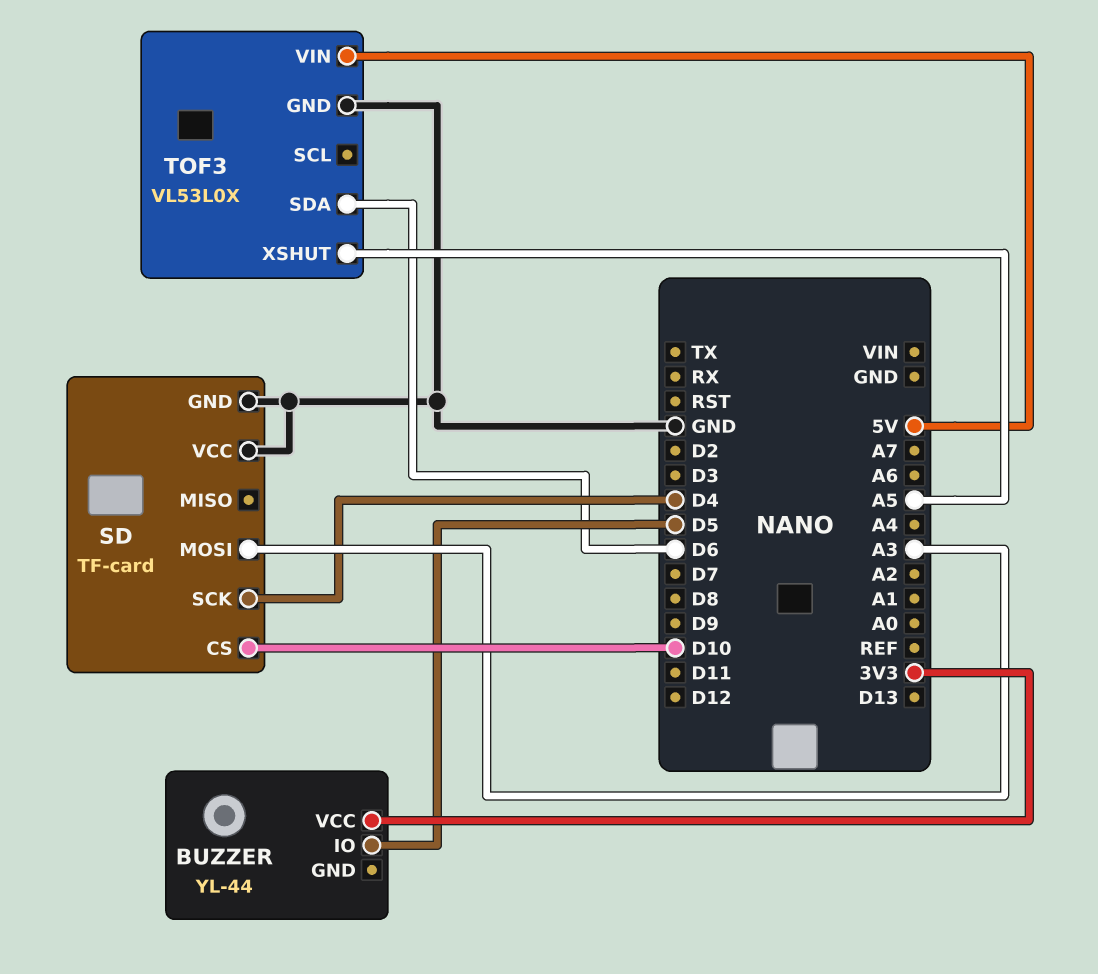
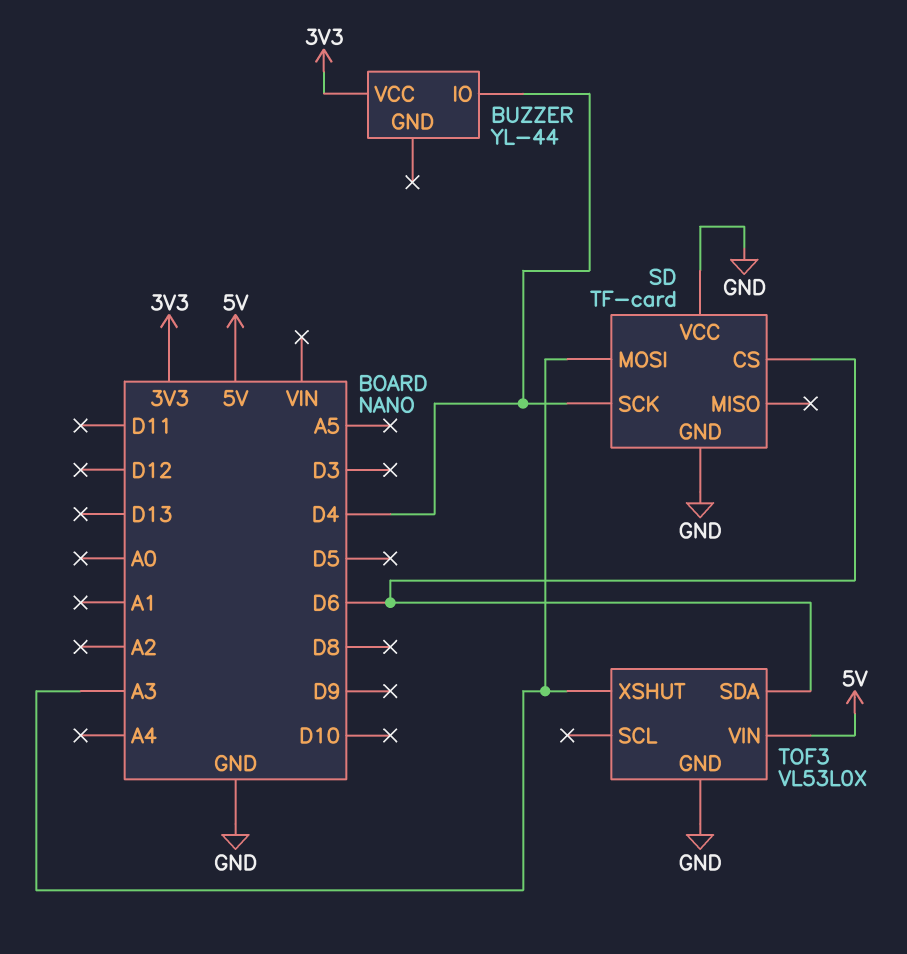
BUZZER pin IO: D5 -> D4
SD pin CS: D10 -> D6
TOF3 pin XSHUT: A5 -> A3

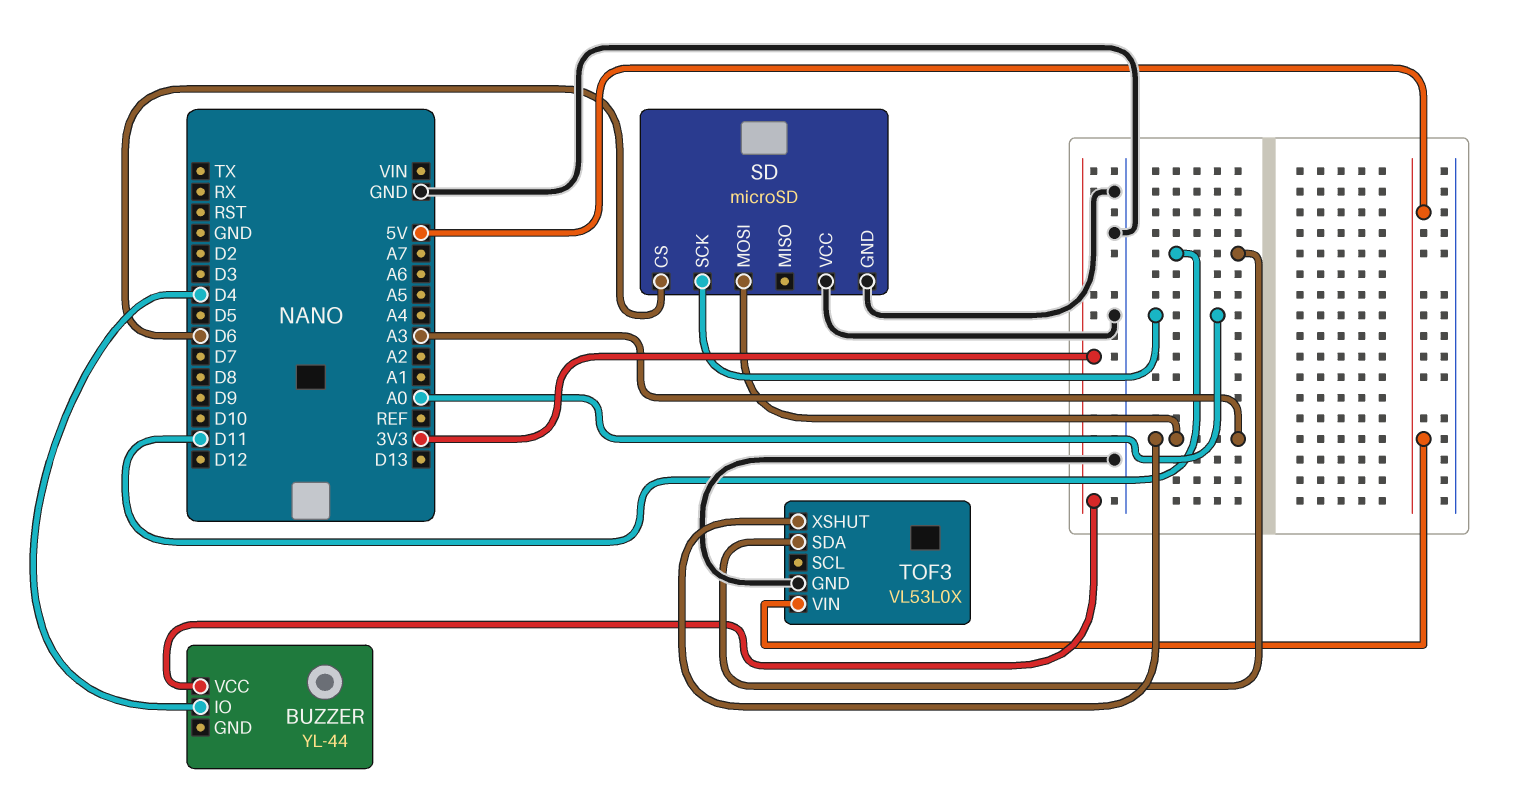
SD: TF-card -> microSD
SD pin SCK: D4 -> A0
TOF3 pin SDA: D6 -> D11

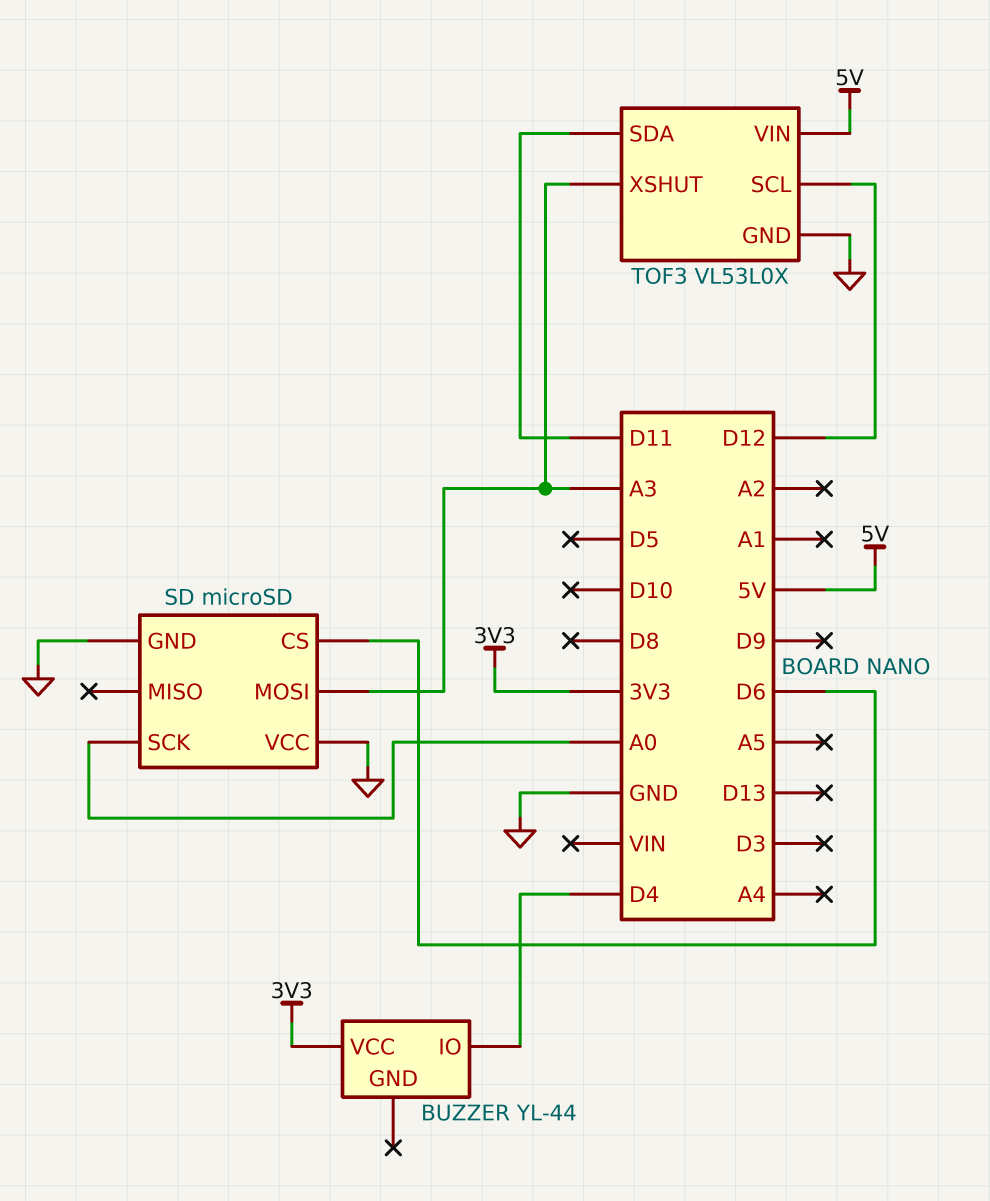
TOF3 pin SCL: none -> D12

